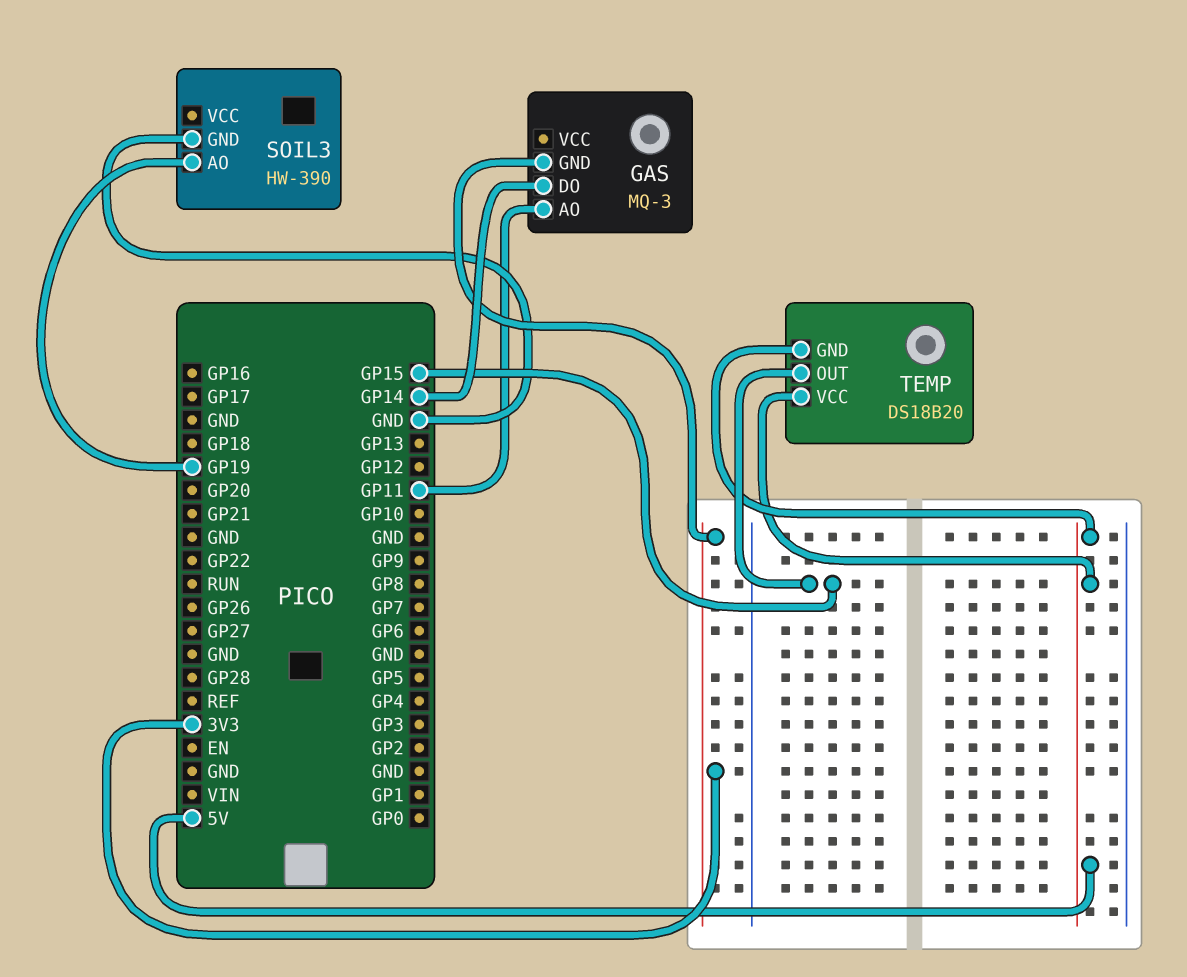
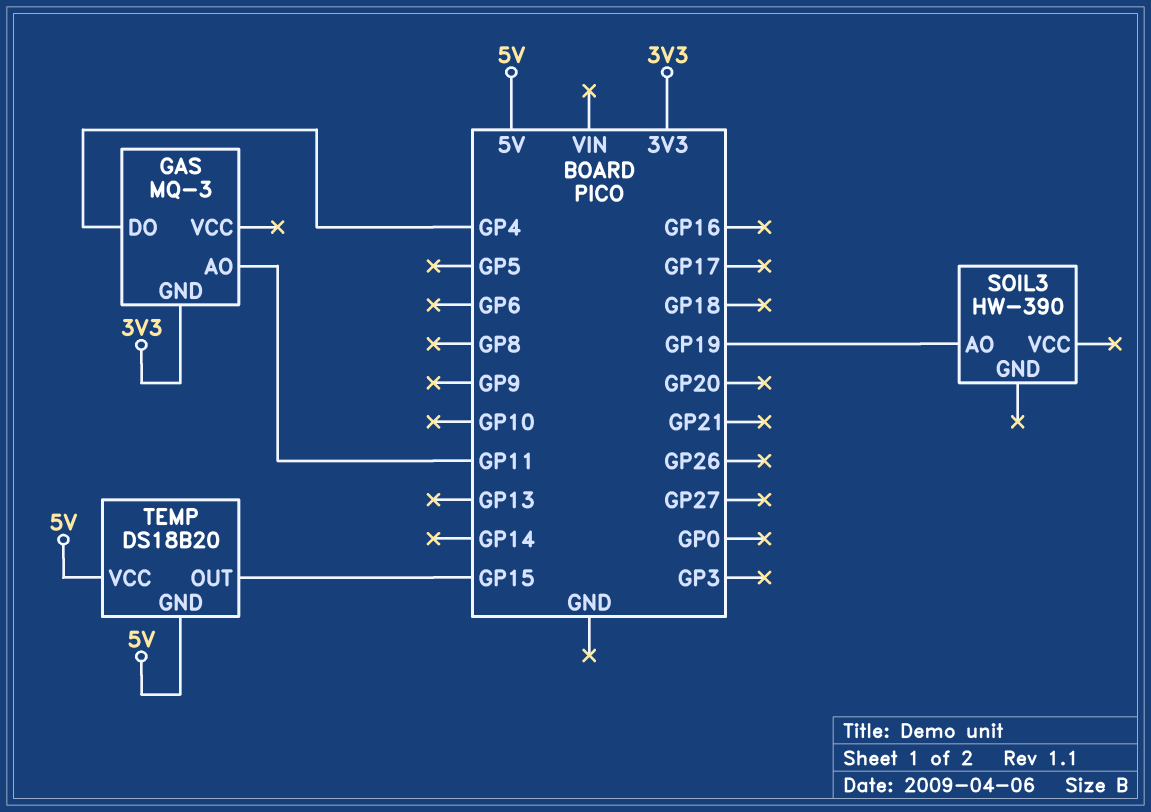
GAS pin DO: GP14 -> GP4
SOIL3 pin GND: GND -> none

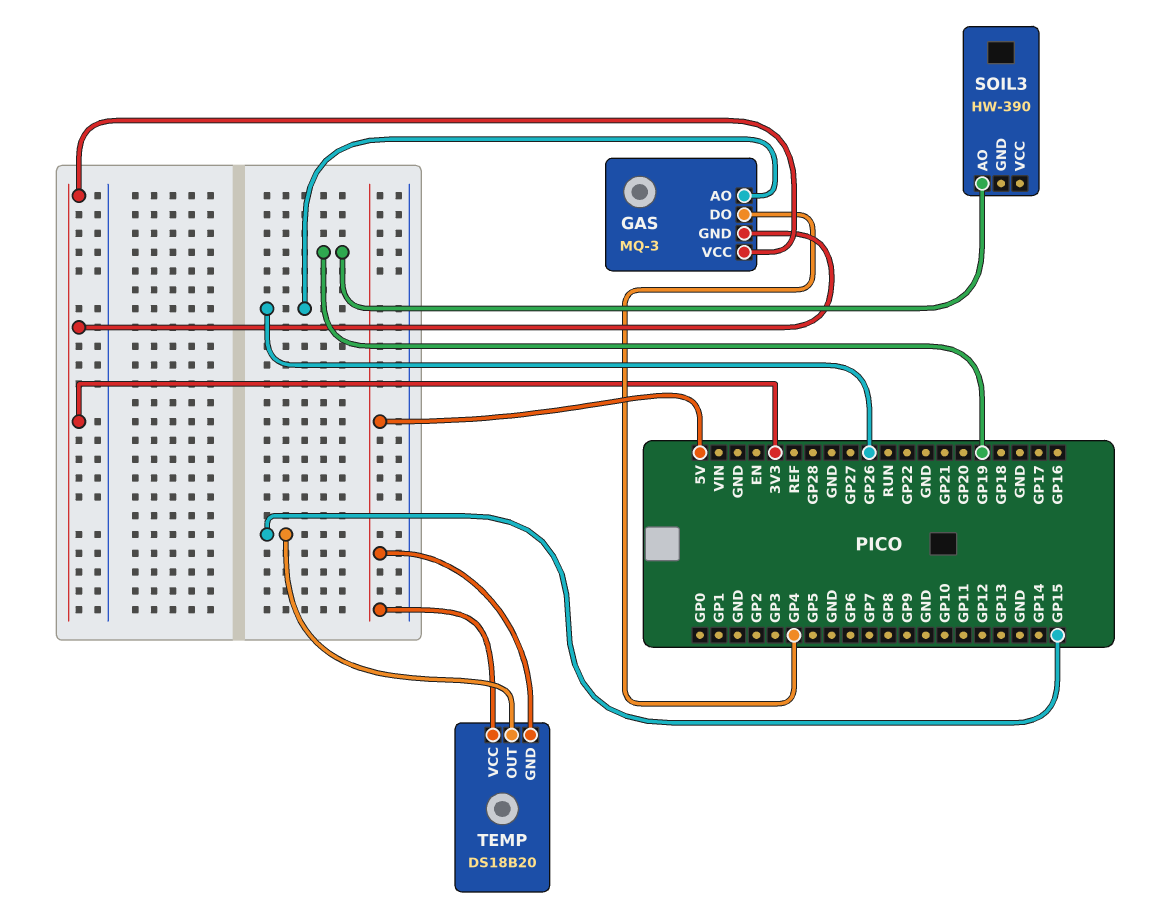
GAS pin AO: GP11 -> GP26
GAS pin VCC: none -> 3V3

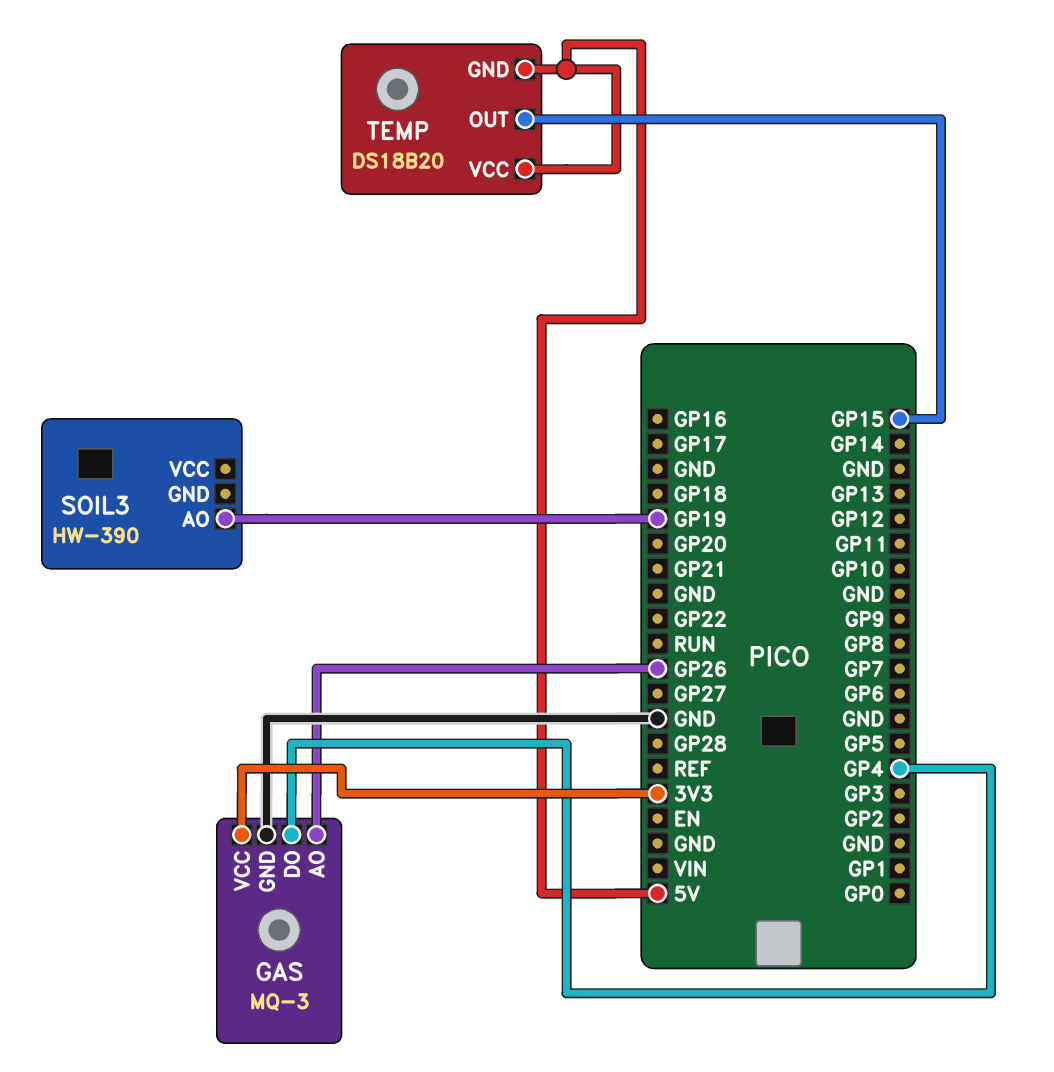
GAS pin GND: 3V3 -> GND

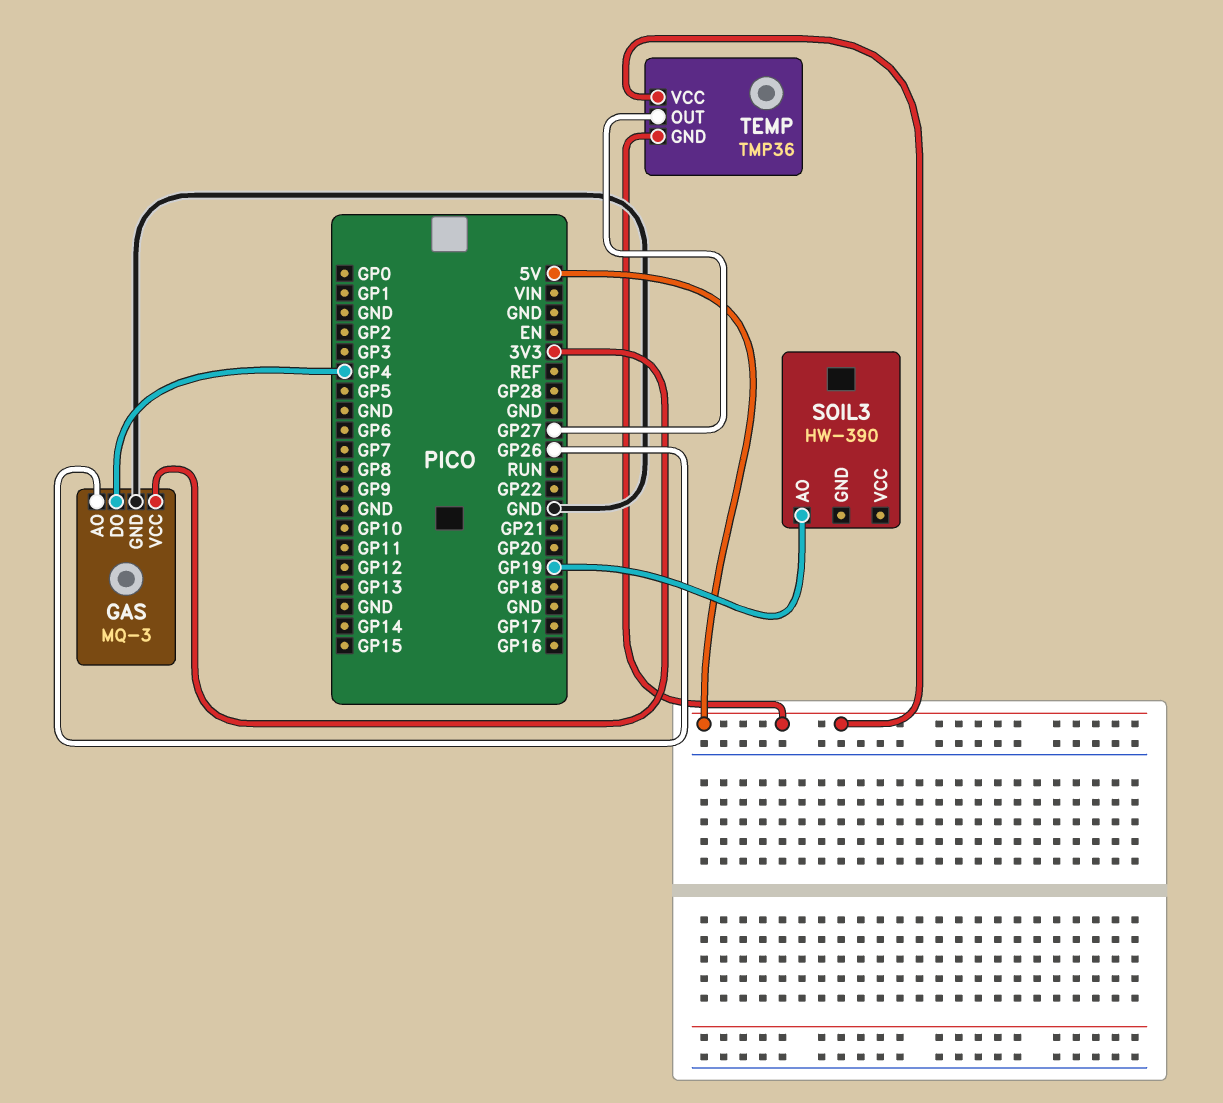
TEMP: DS18B20 -> TMP36
TEMP pin OUT: GP15 -> GP27

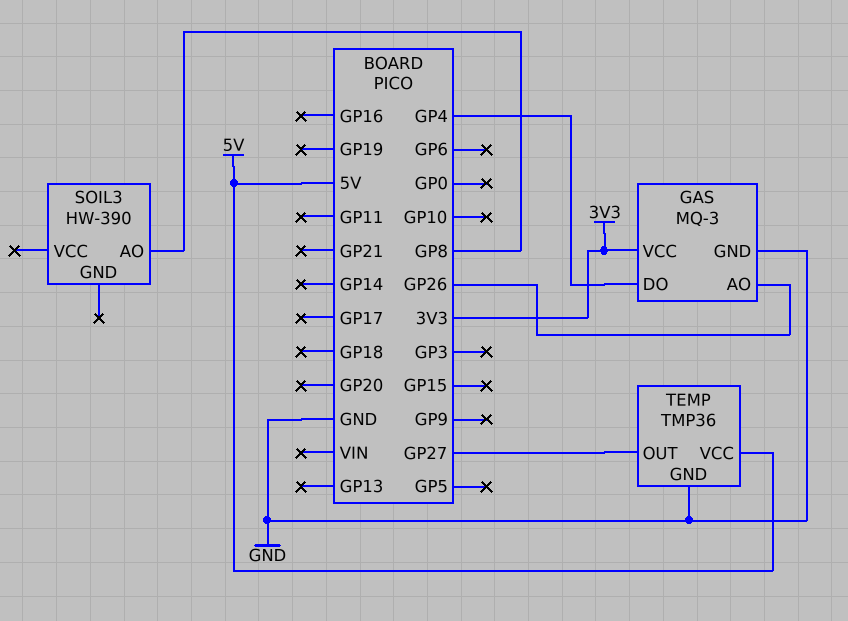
SOIL3 pin AO: GP19 -> GP8
TEMP pin GND: 5V -> GND

